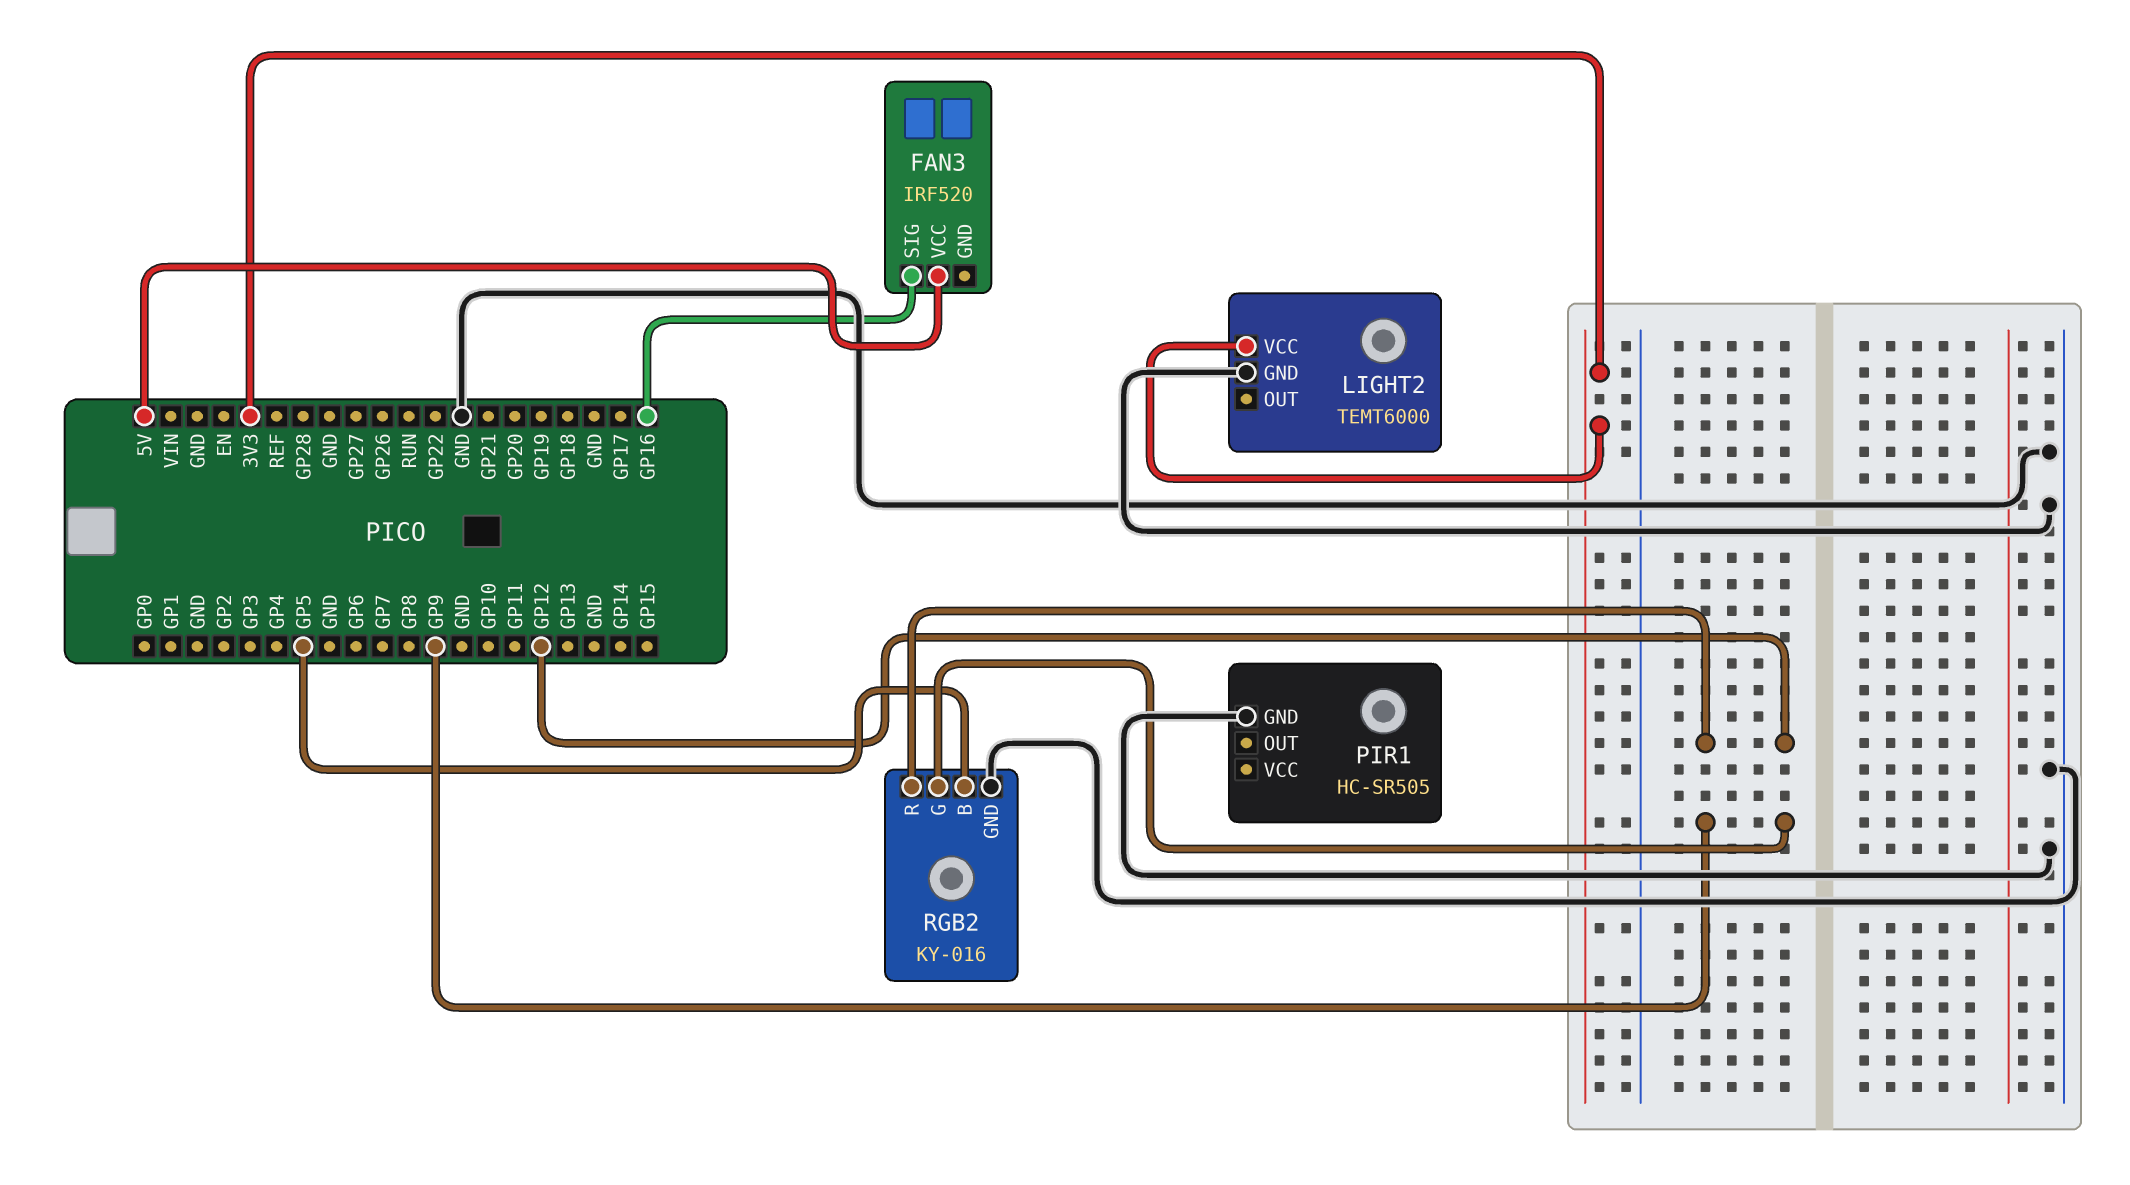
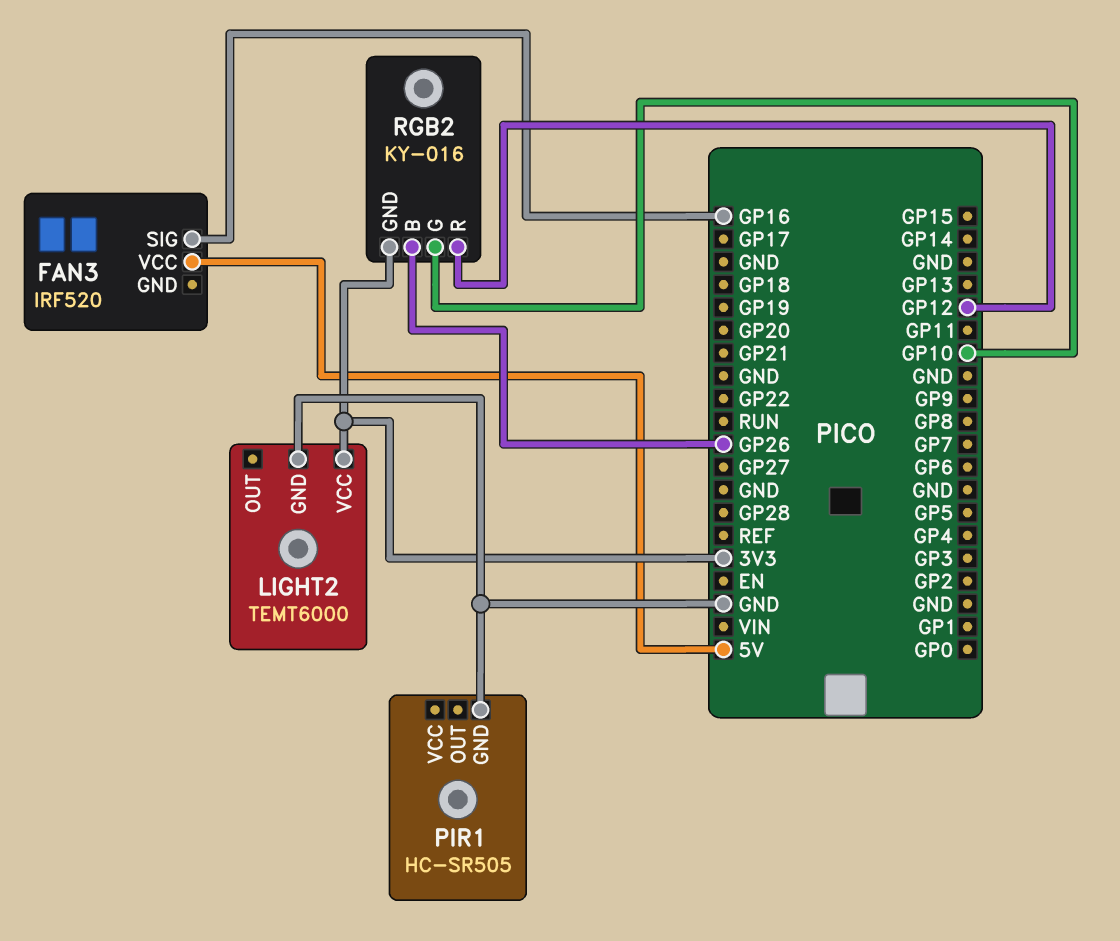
RGB2 pin B: GP5 -> GP26
RGB2 pin G: GP9 -> GP10
RGB2 pin GND: GND -> 3V3

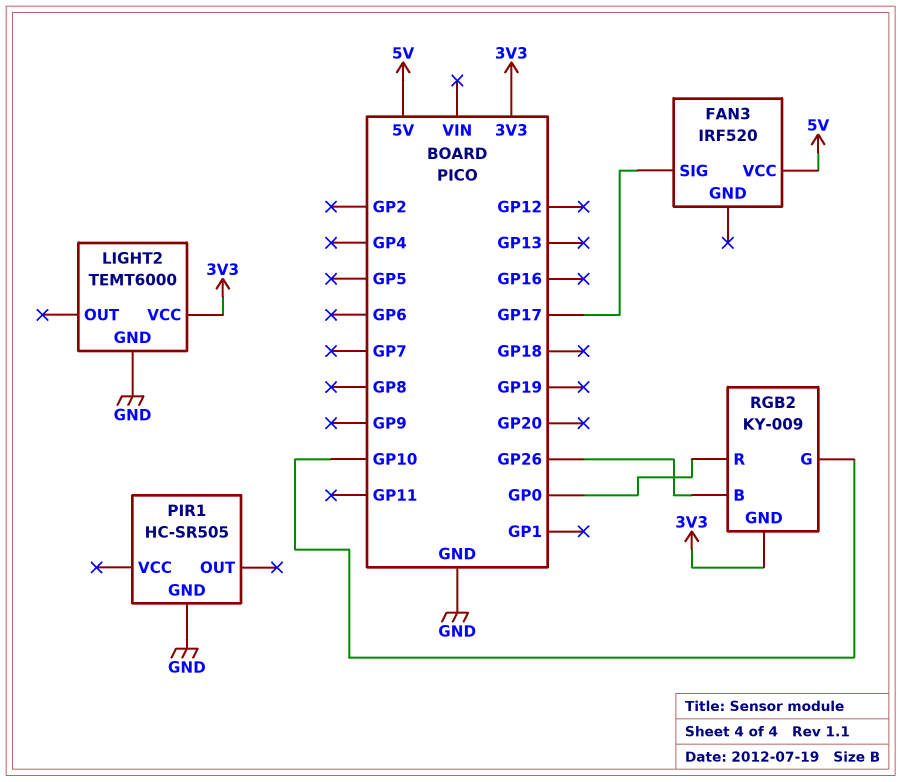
FAN3 pin SIG: GP16 -> GP17
RGB2: KY-016 -> KY-009
RGB2 pin R: GP12 -> GP0

